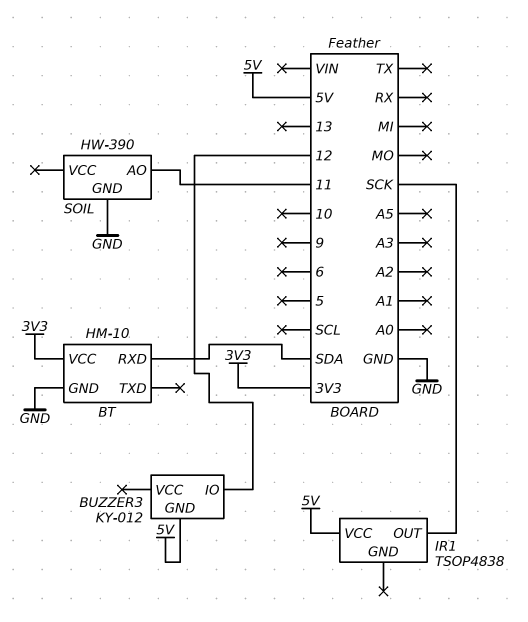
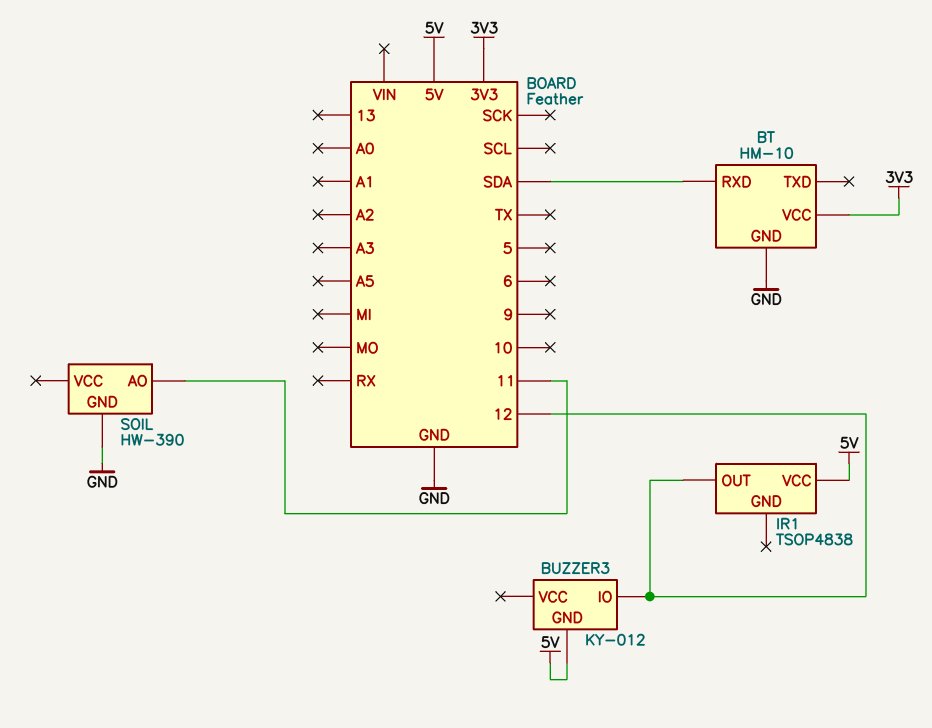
IR1 pin OUT: SCK -> 12

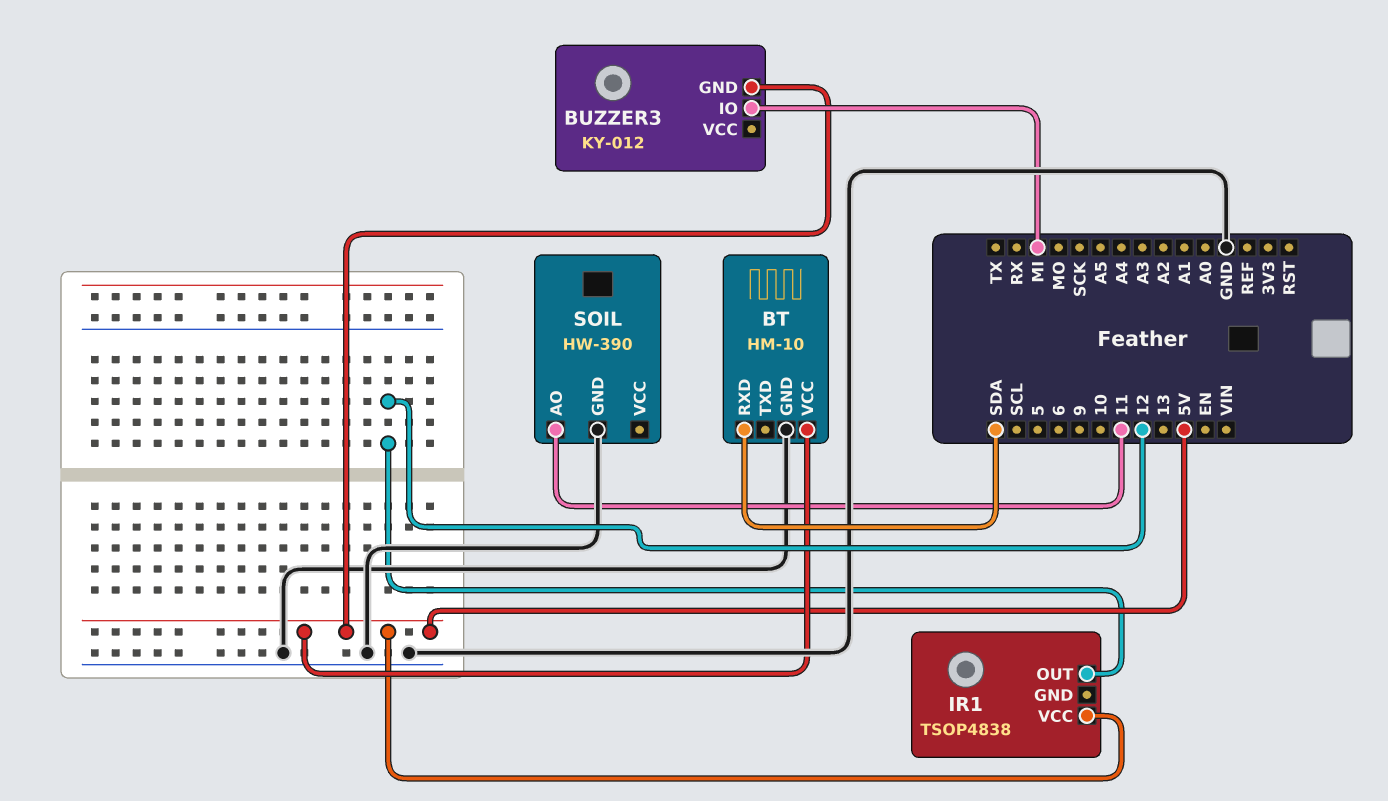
BT pin VCC: 3V3 -> 5V
BUZZER3 pin IO: 12 -> MI

